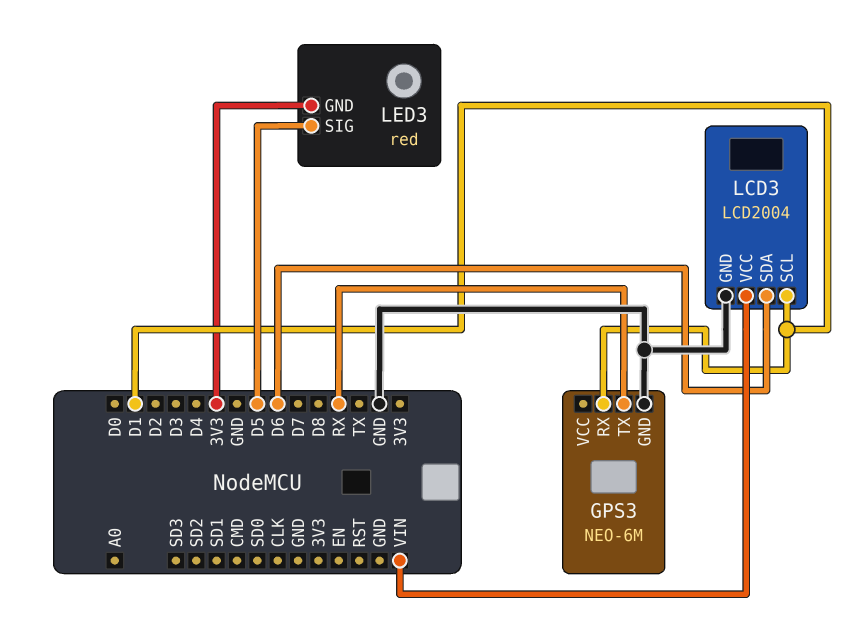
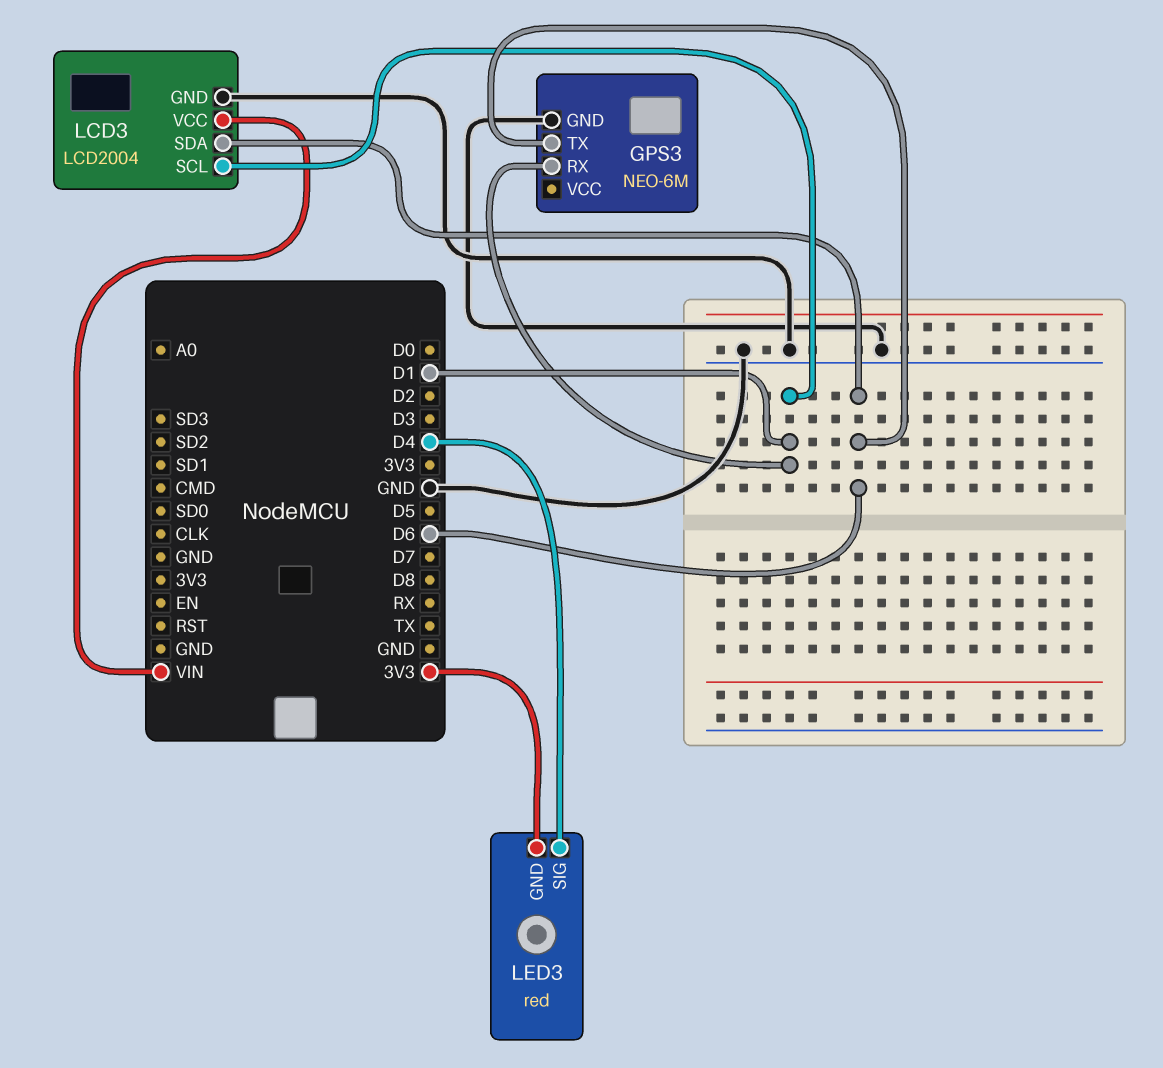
GPS3 pin TX: RX -> D6
LED3 pin SIG: D5 -> D4

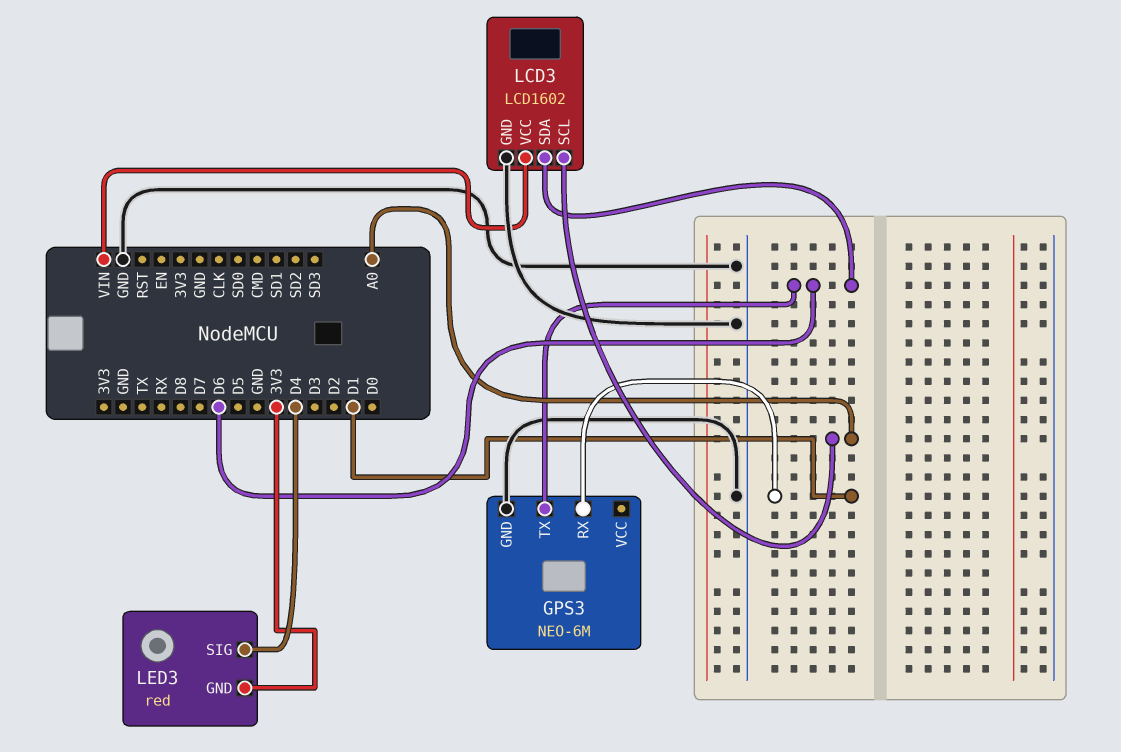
LCD3: LCD2004 -> LCD1602
LCD3 pin SCL: D1 -> A0

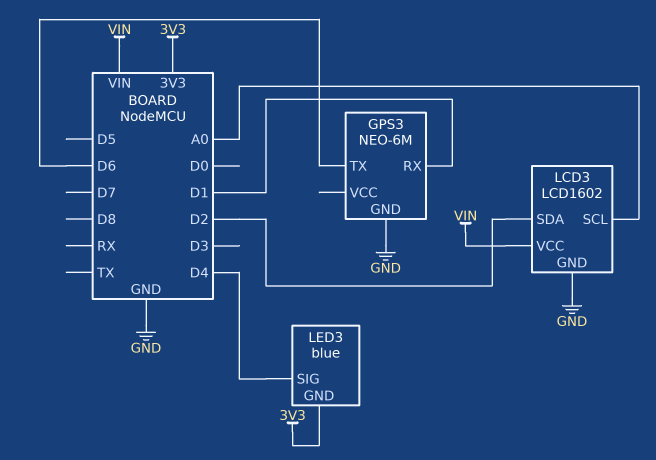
LCD3 pin SDA: D6 -> D2
LED3: red -> blue

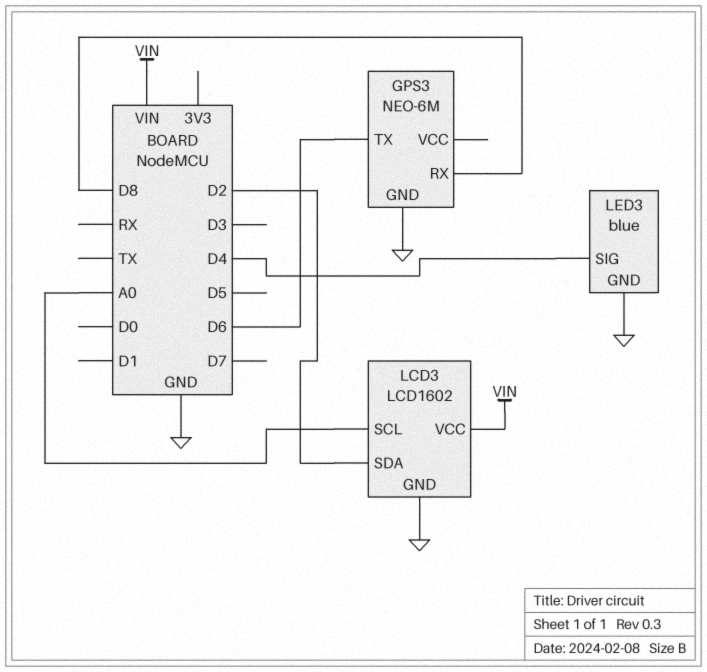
GPS3 pin RX: D1 -> D8
LED3 pin GND: 3V3 -> GND

